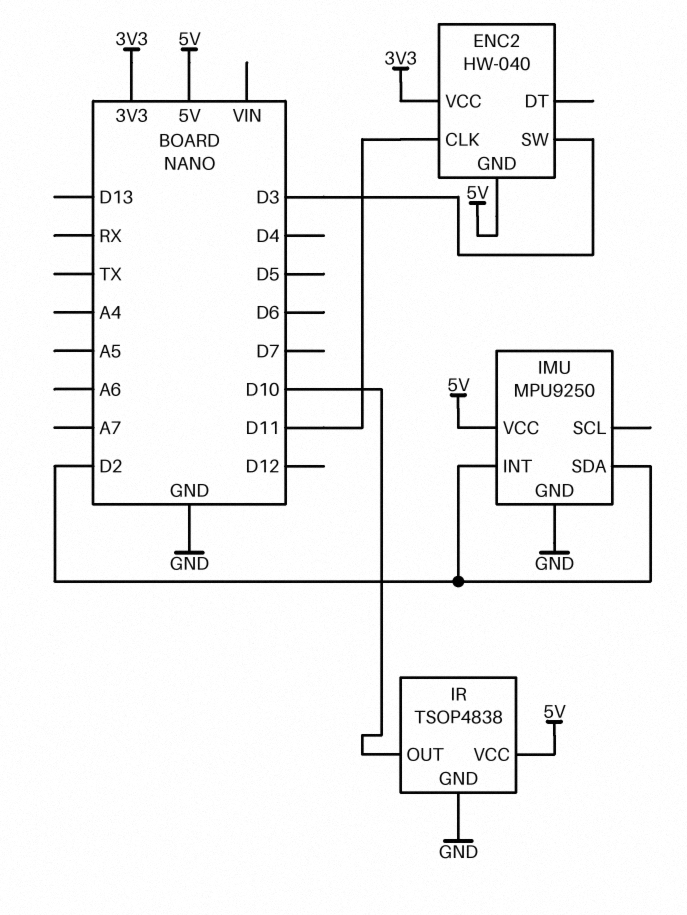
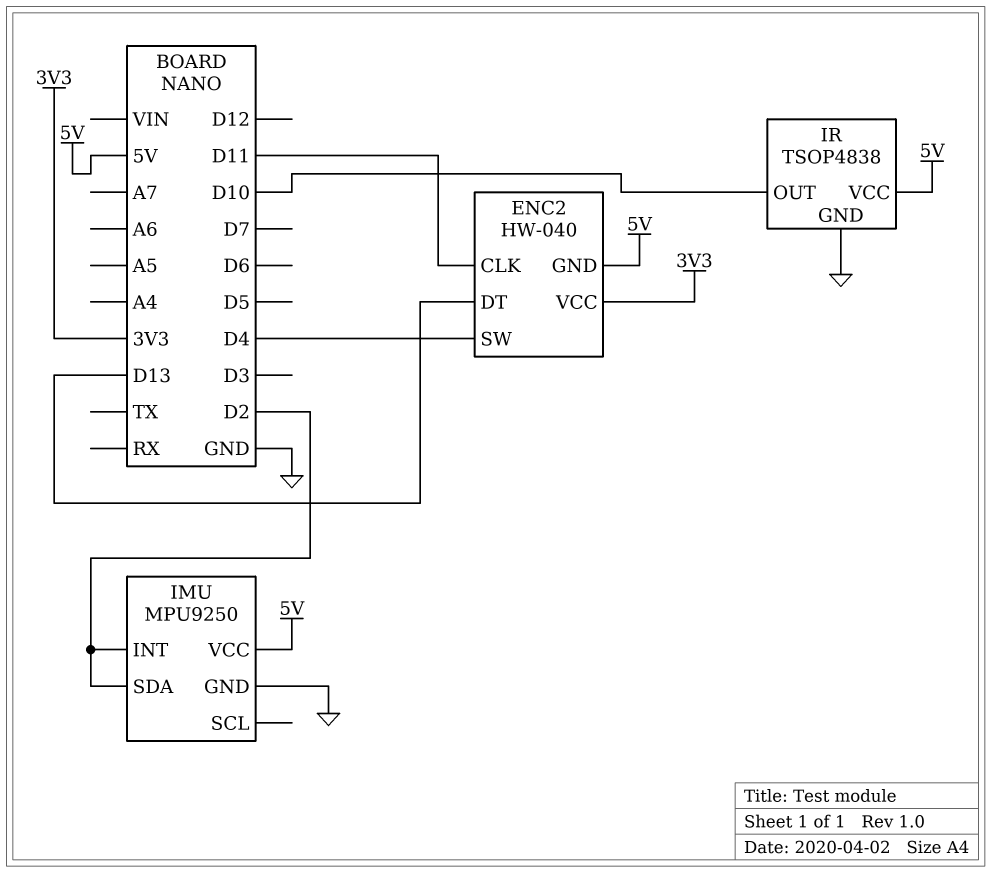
ENC2 pin DT: none -> D13
ENC2 pin SW: D3 -> D4

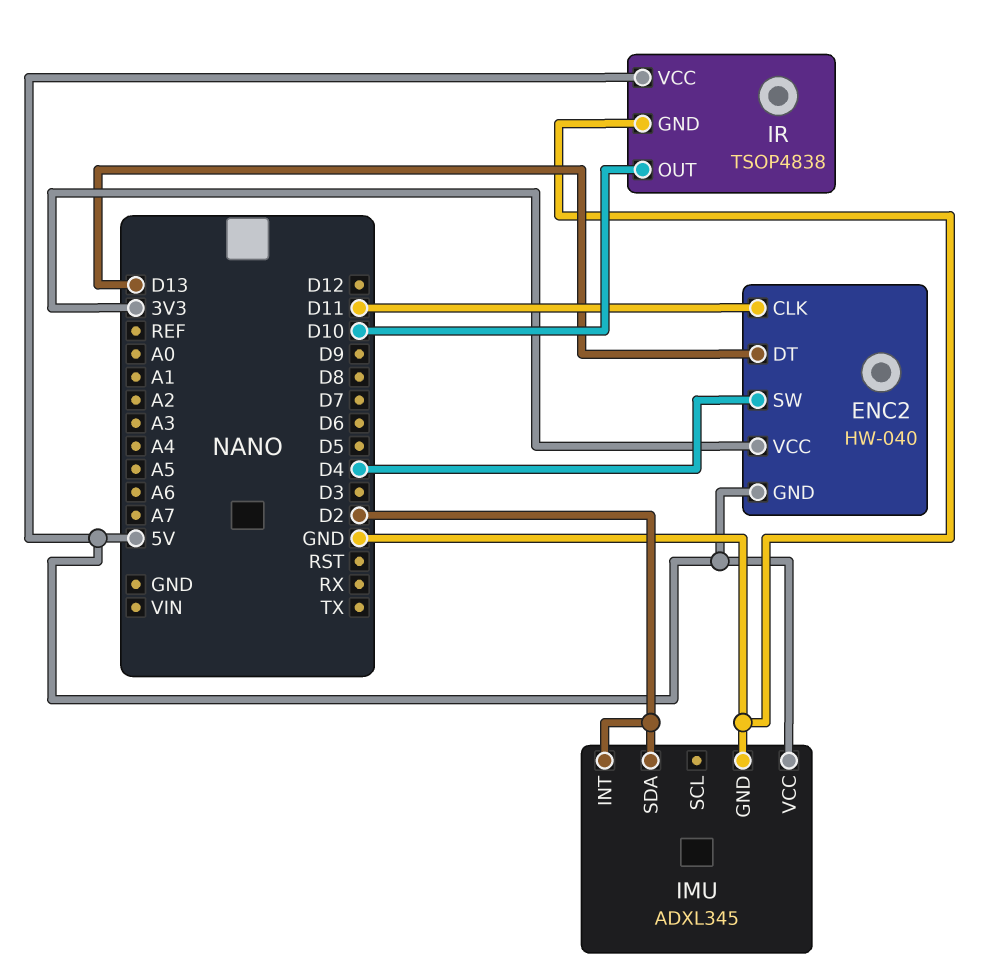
IMU: MPU9250 -> ADXL345

